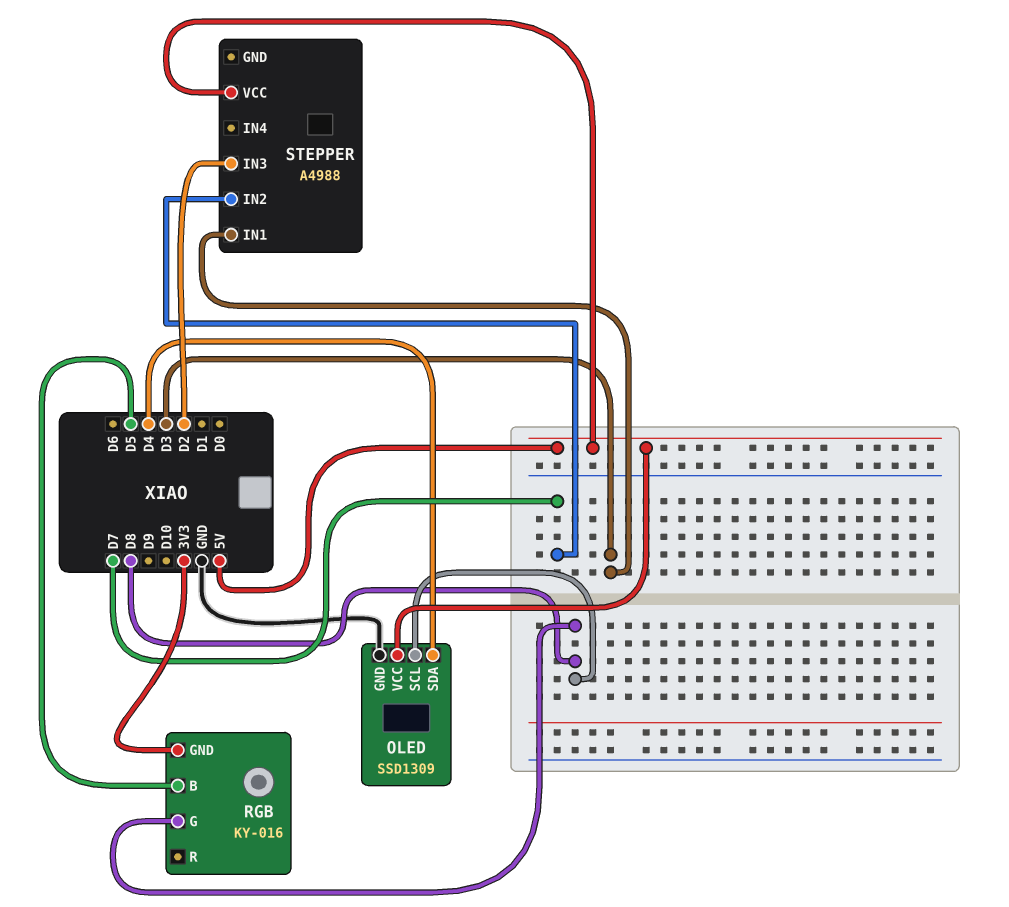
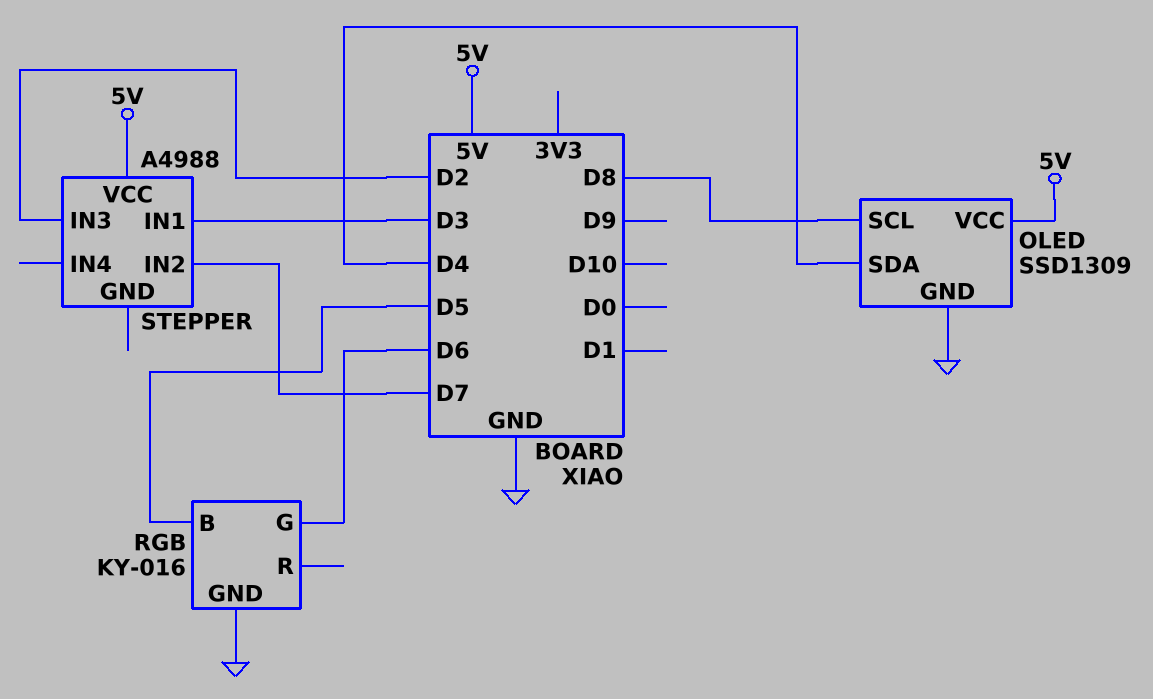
RGB pin G: D8 -> D6
RGB pin GND: 3V3 -> GND

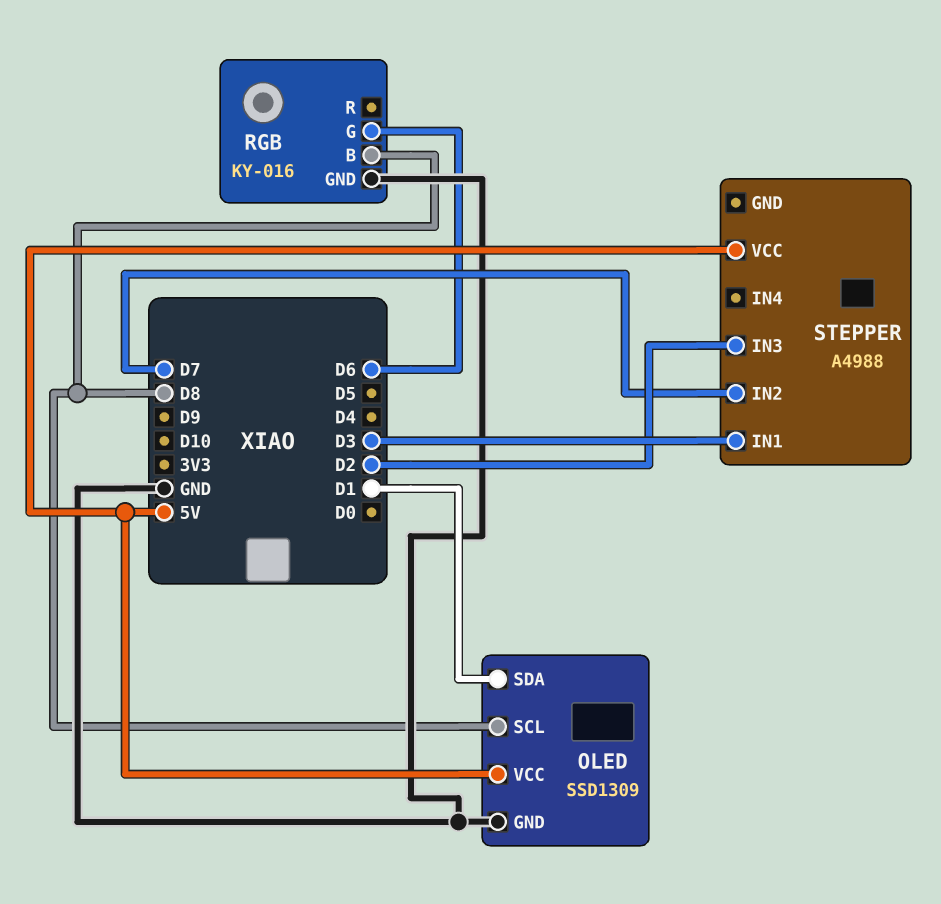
OLED pin SDA: D4 -> D1
RGB pin B: D5 -> D8

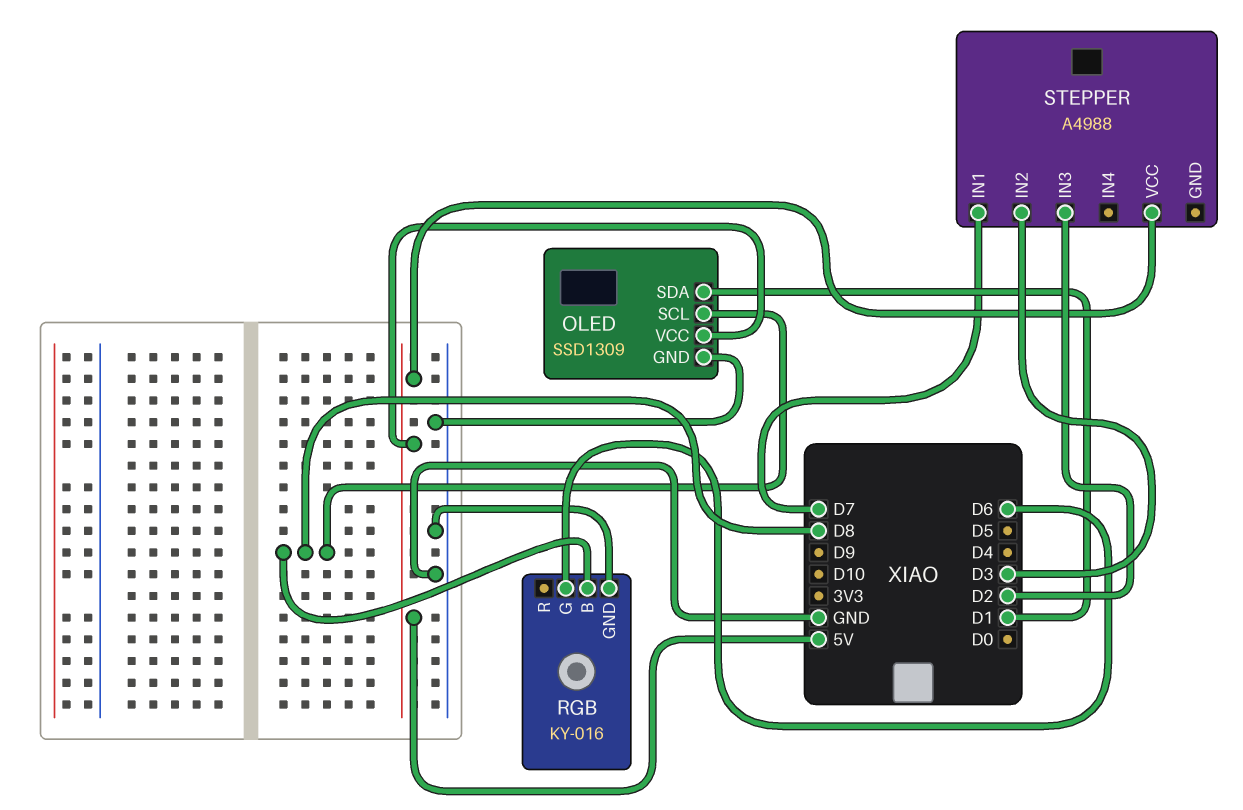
STEPPER pin IN1: D3 -> D7
STEPPER pin IN2: D7 -> D3

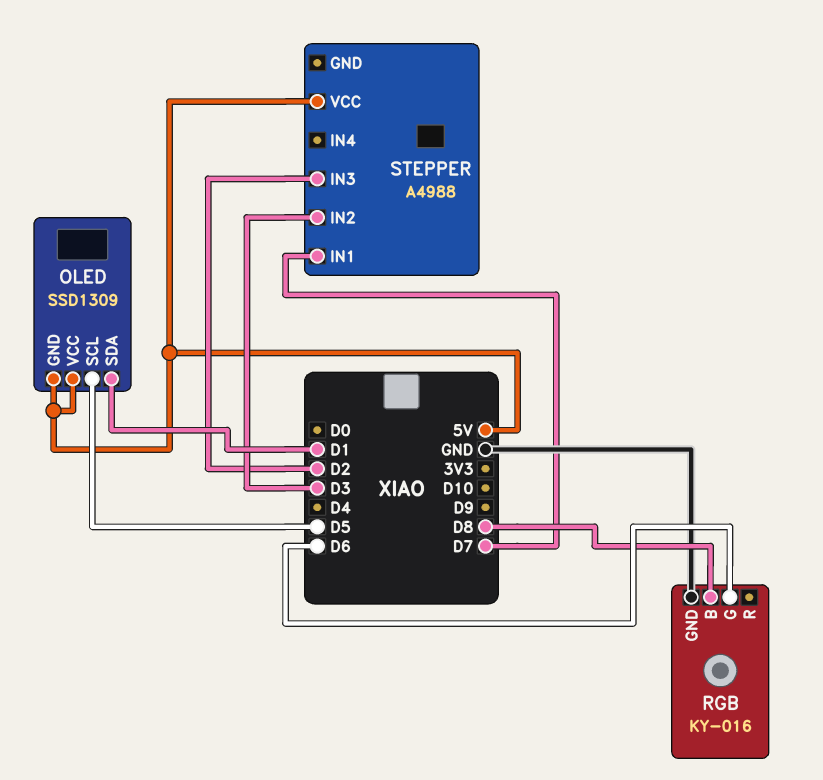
OLED pin GND: GND -> 5V
OLED pin SCL: D8 -> D5

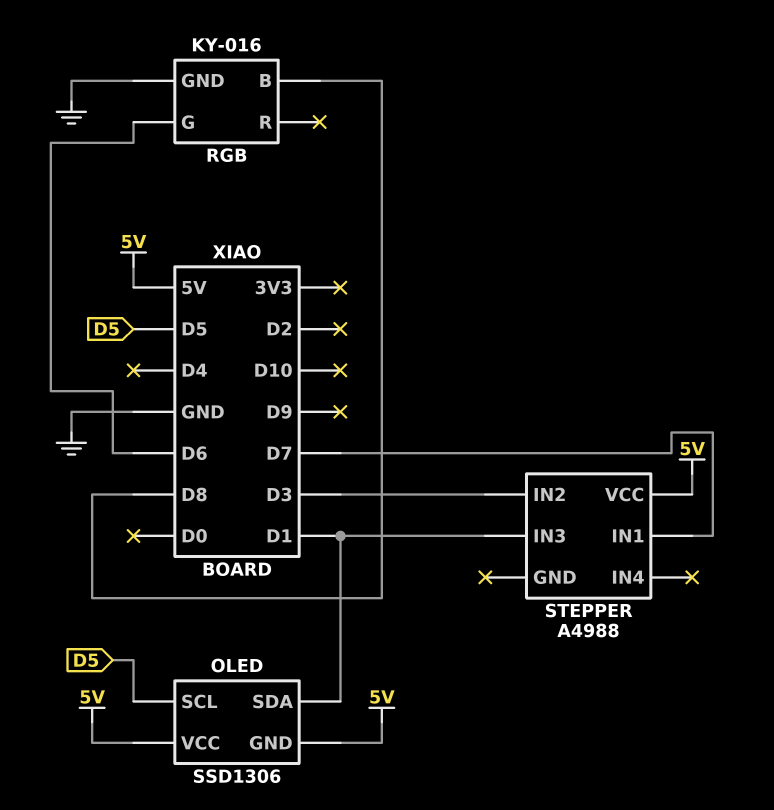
OLED: SSD1309 -> SSD1306
STEPPER pin IN3: D2 -> D1

